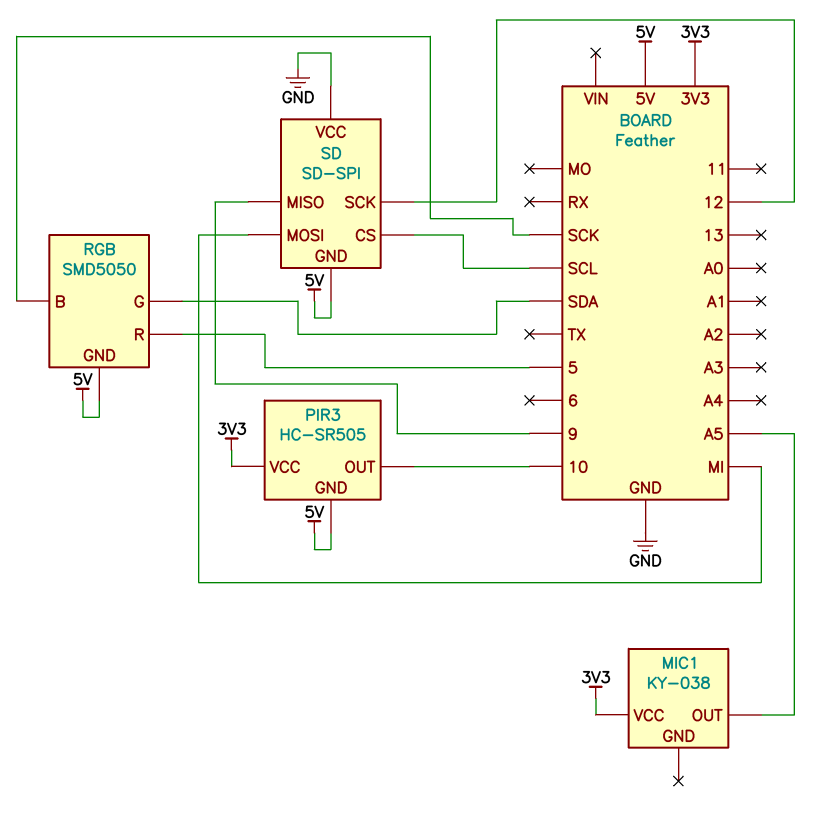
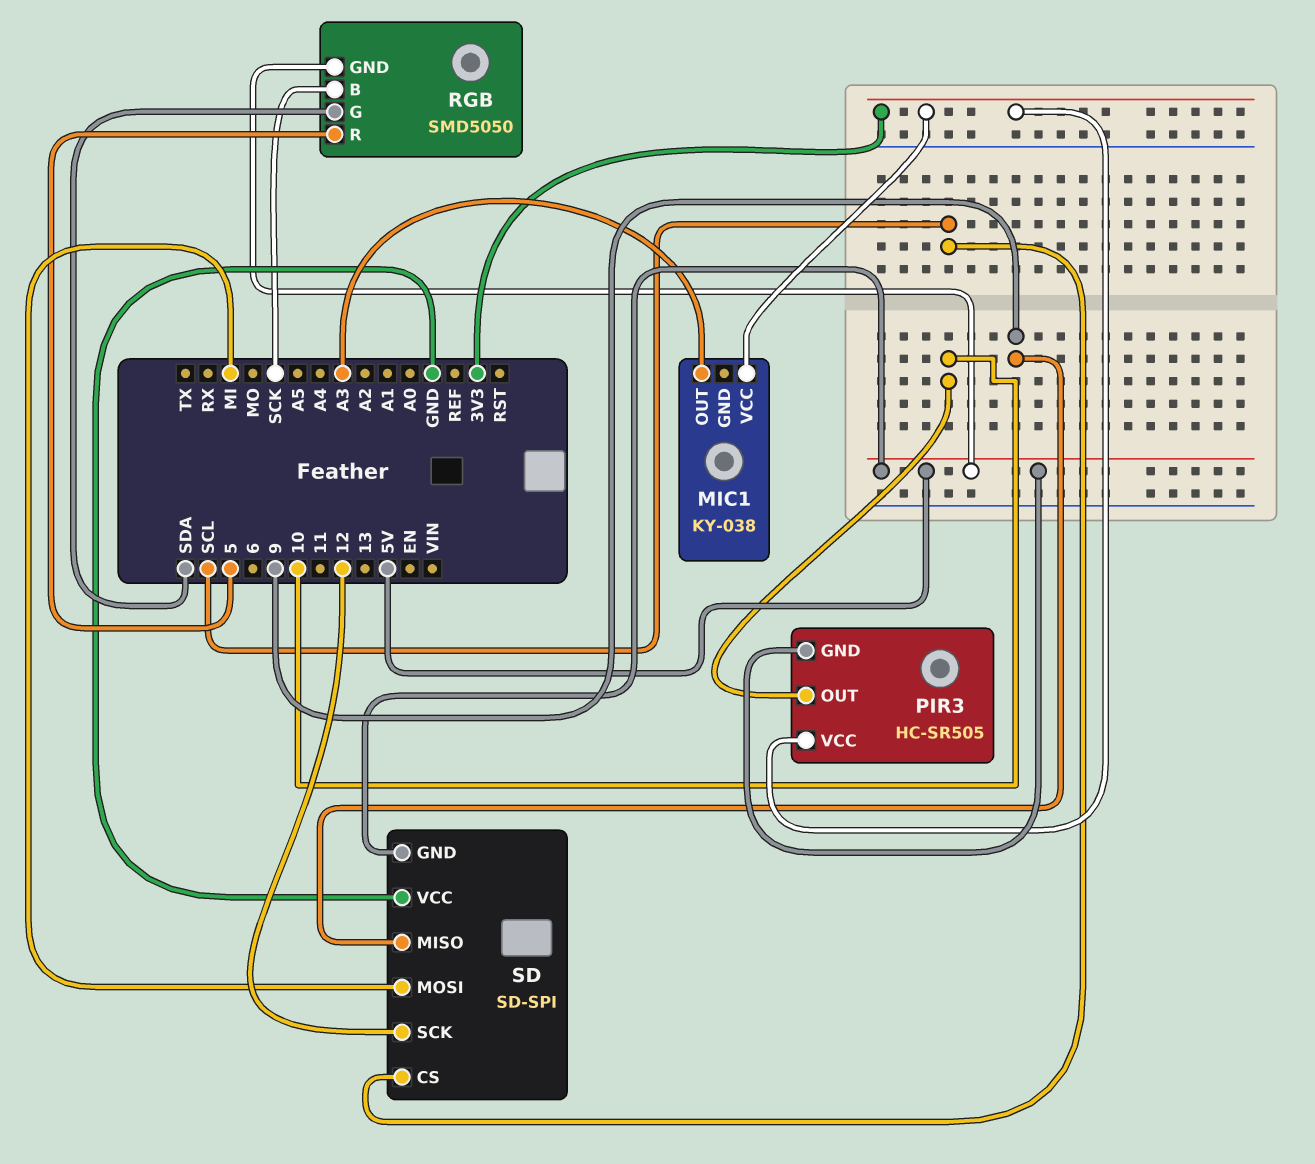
MIC1 pin OUT: A5 -> A3

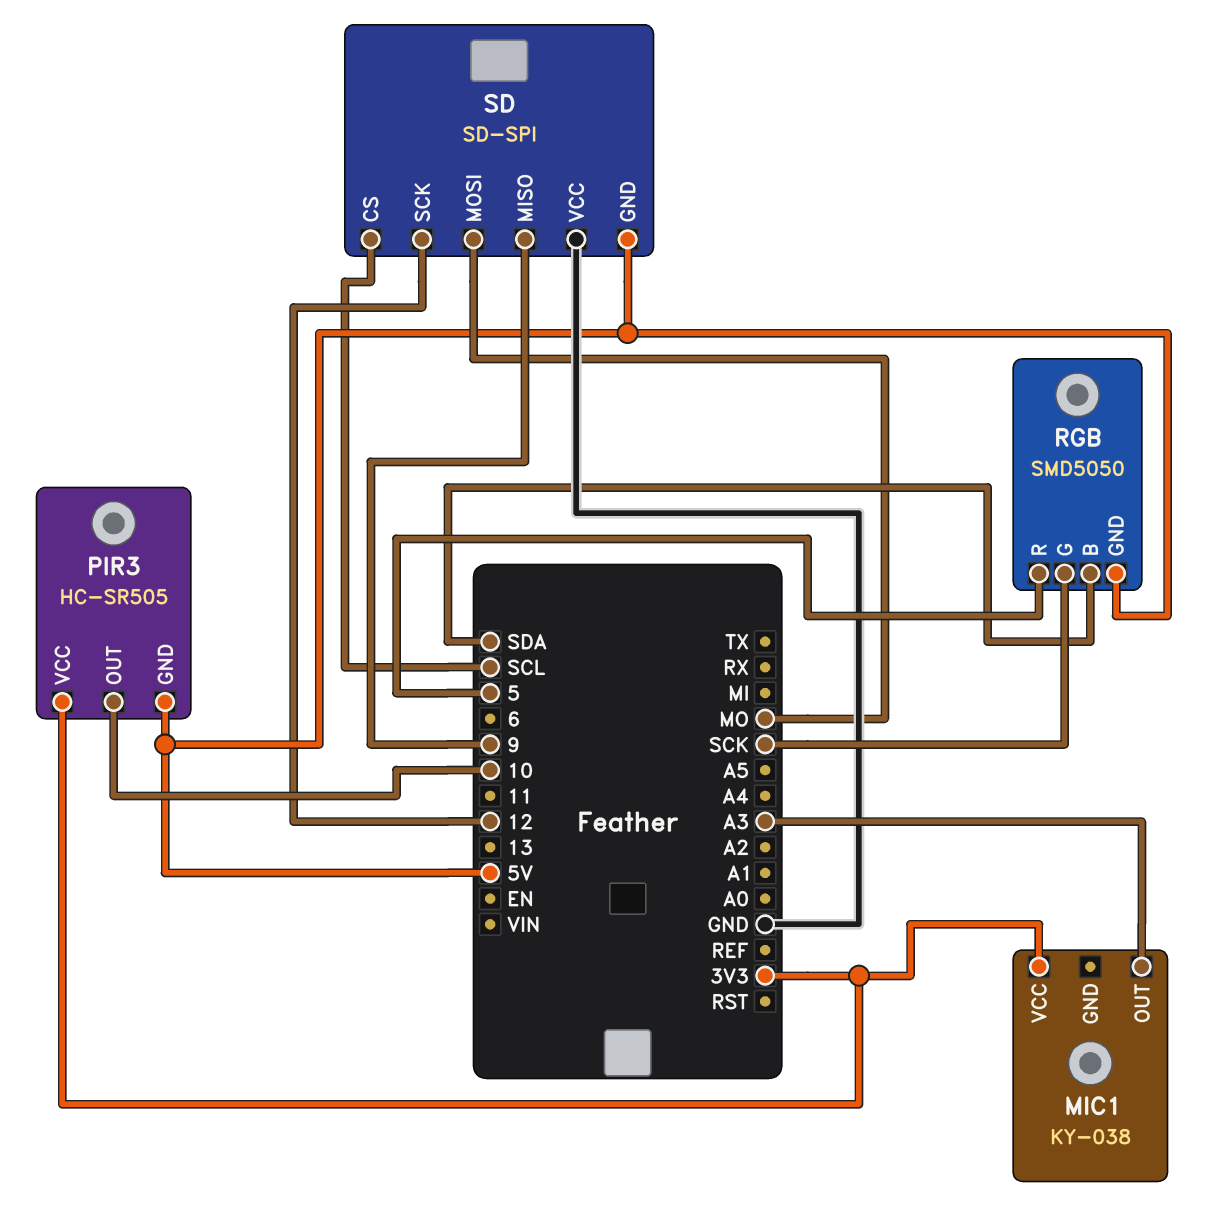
RGB pin B: SCK -> SDA
RGB pin G: SDA -> SCK
SD pin MOSI: MI -> MO

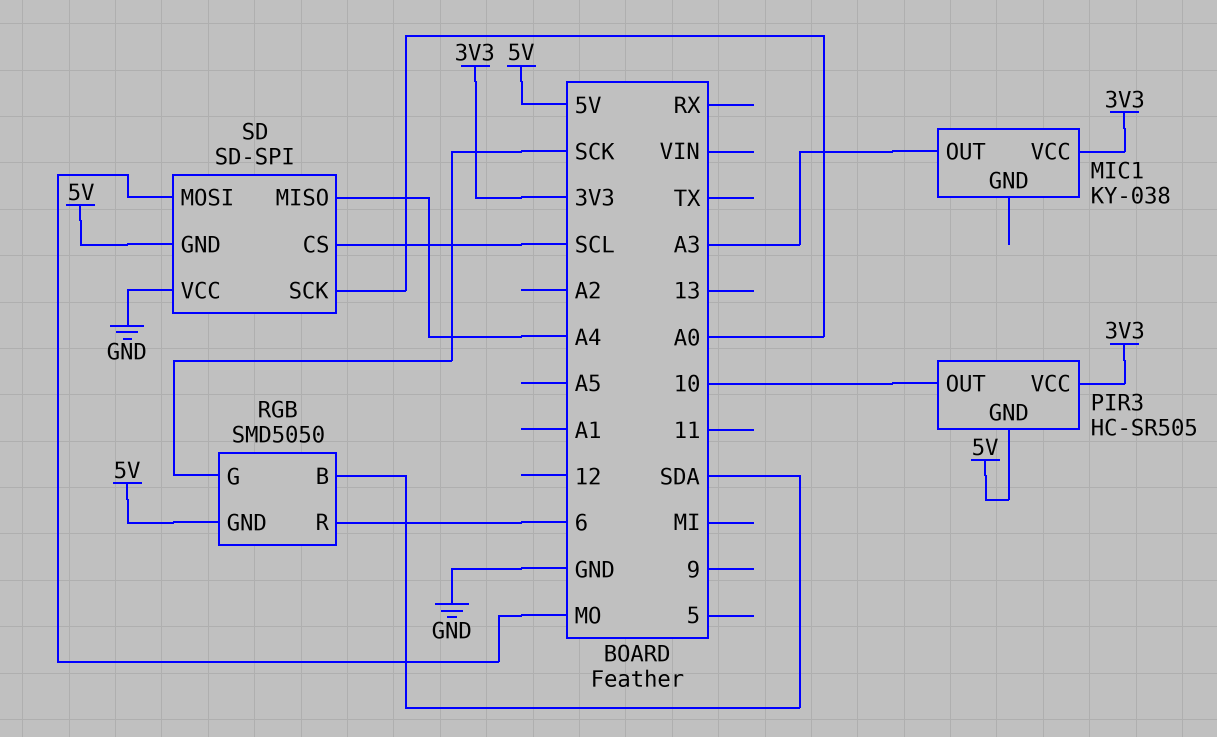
RGB pin R: 5 -> 6
SD pin MISO: 9 -> A4
SD pin SCK: 12 -> A0

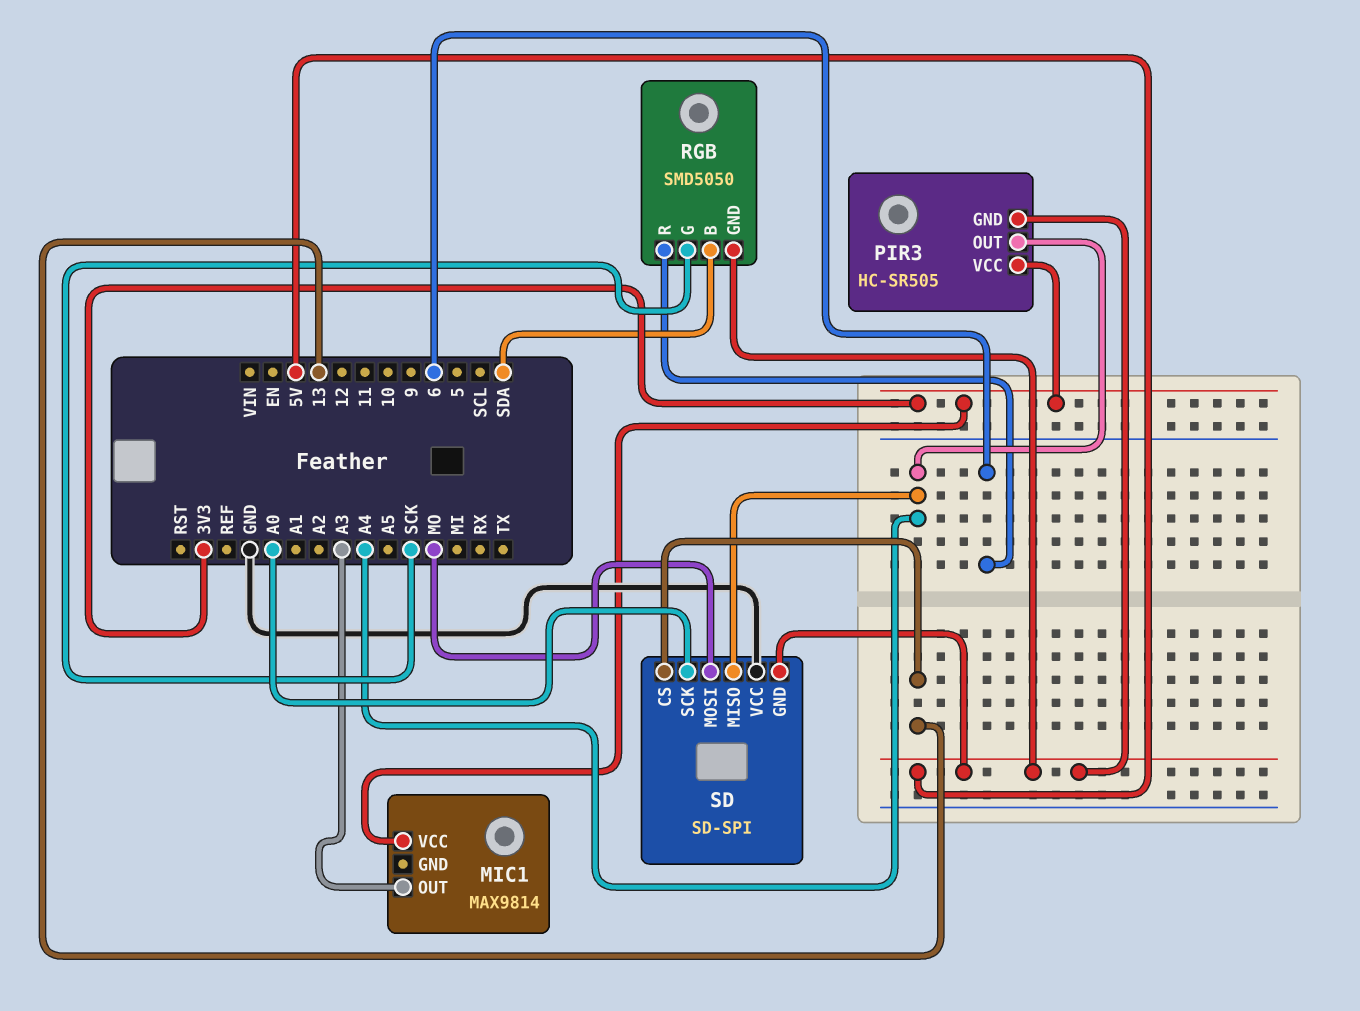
MIC1: KY-038 -> MAX9814
PIR3 pin OUT: 10 -> A4
SD pin CS: SCL -> 13

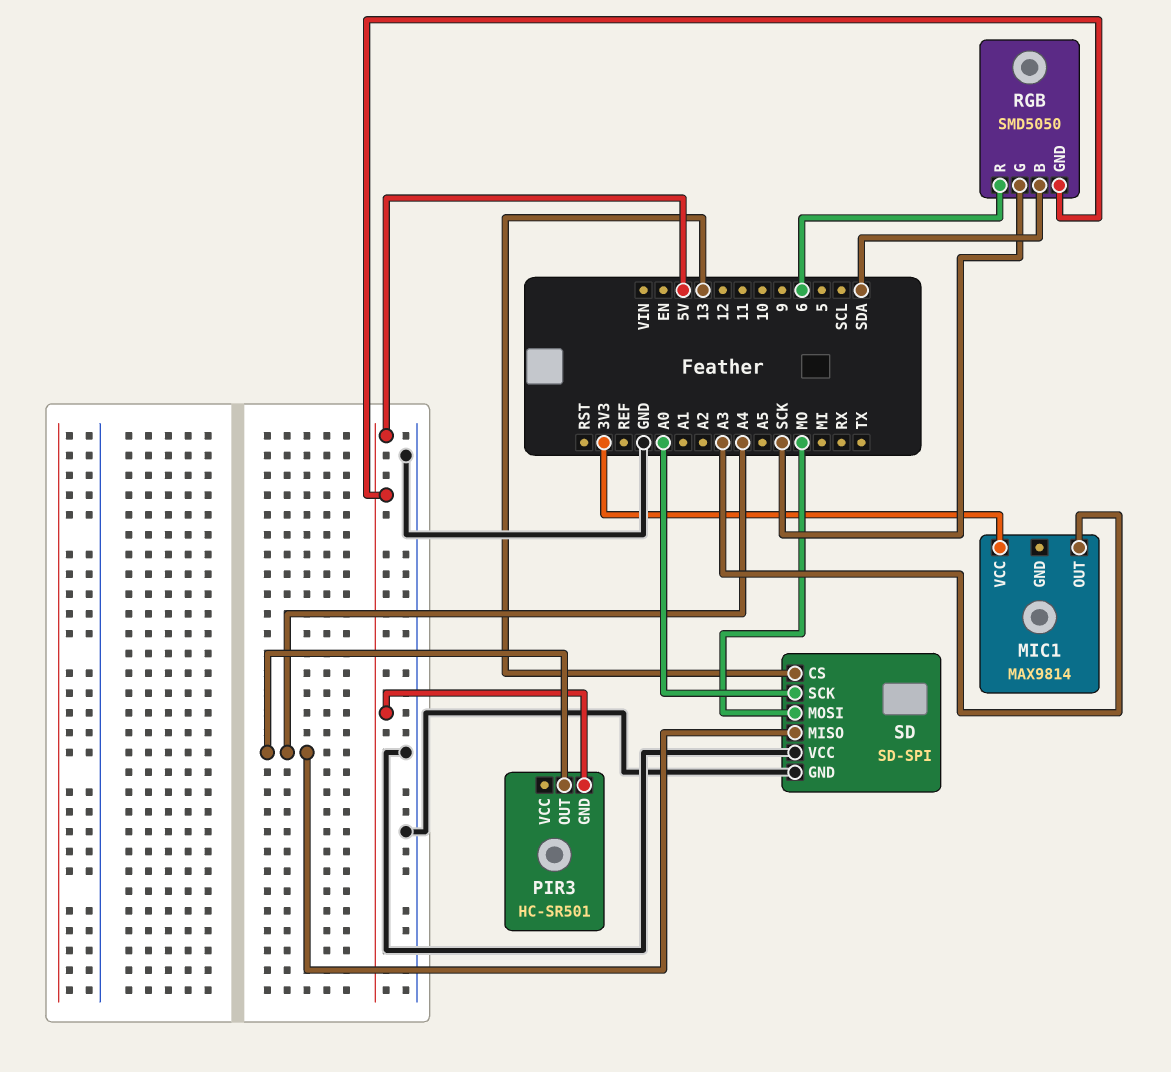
PIR3: HC-SR505 -> HC-SR501
PIR3 pin VCC: 3V3 -> none
SD pin GND: 5V -> GND

